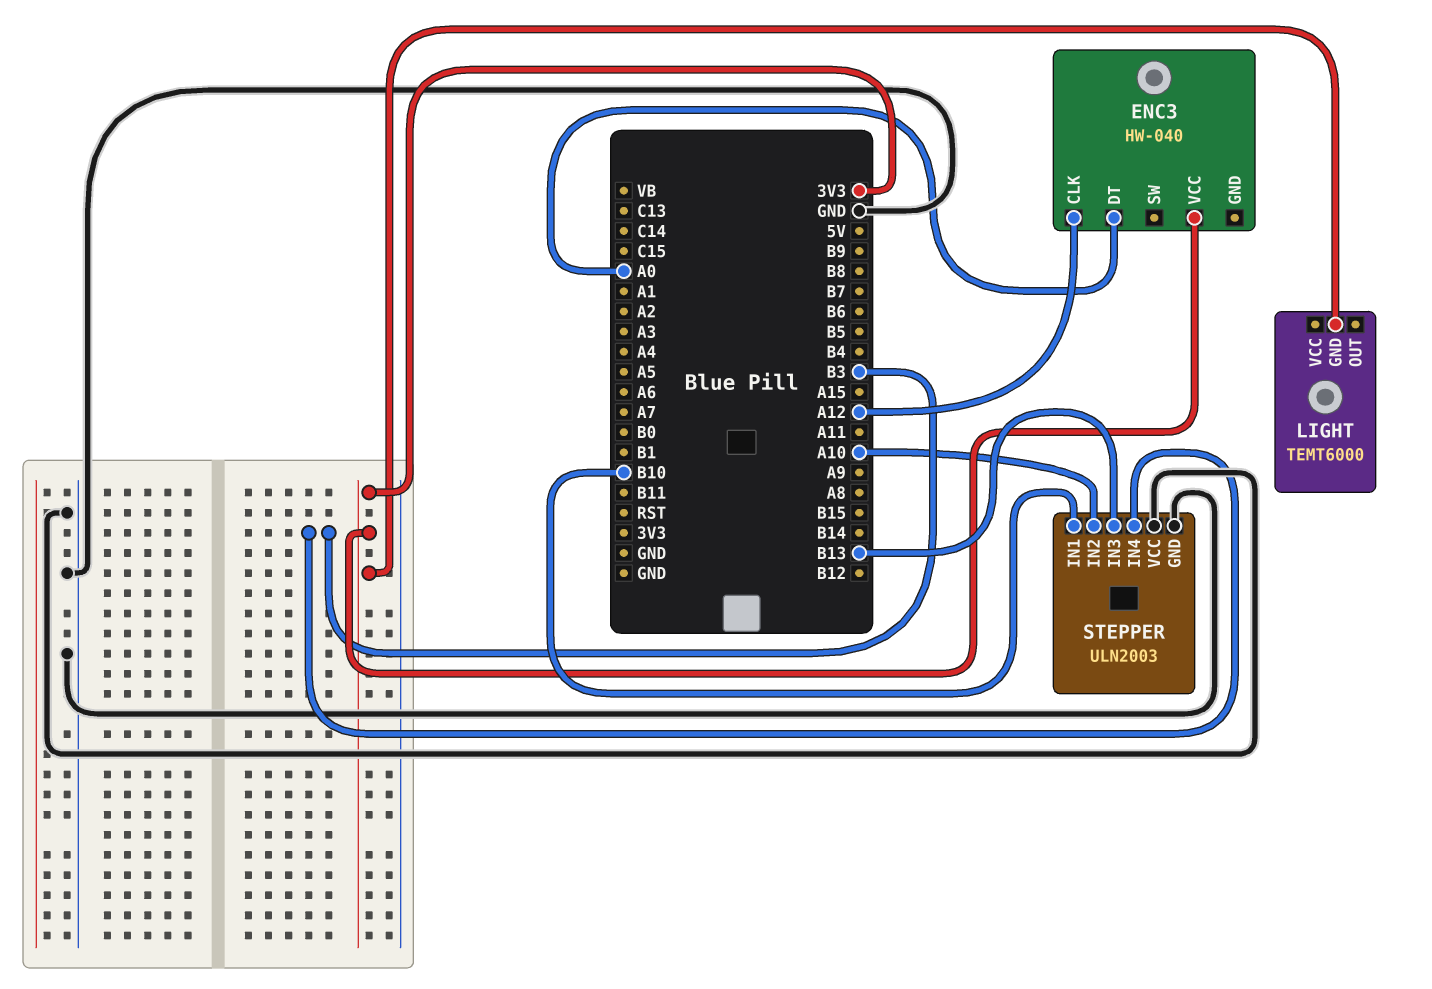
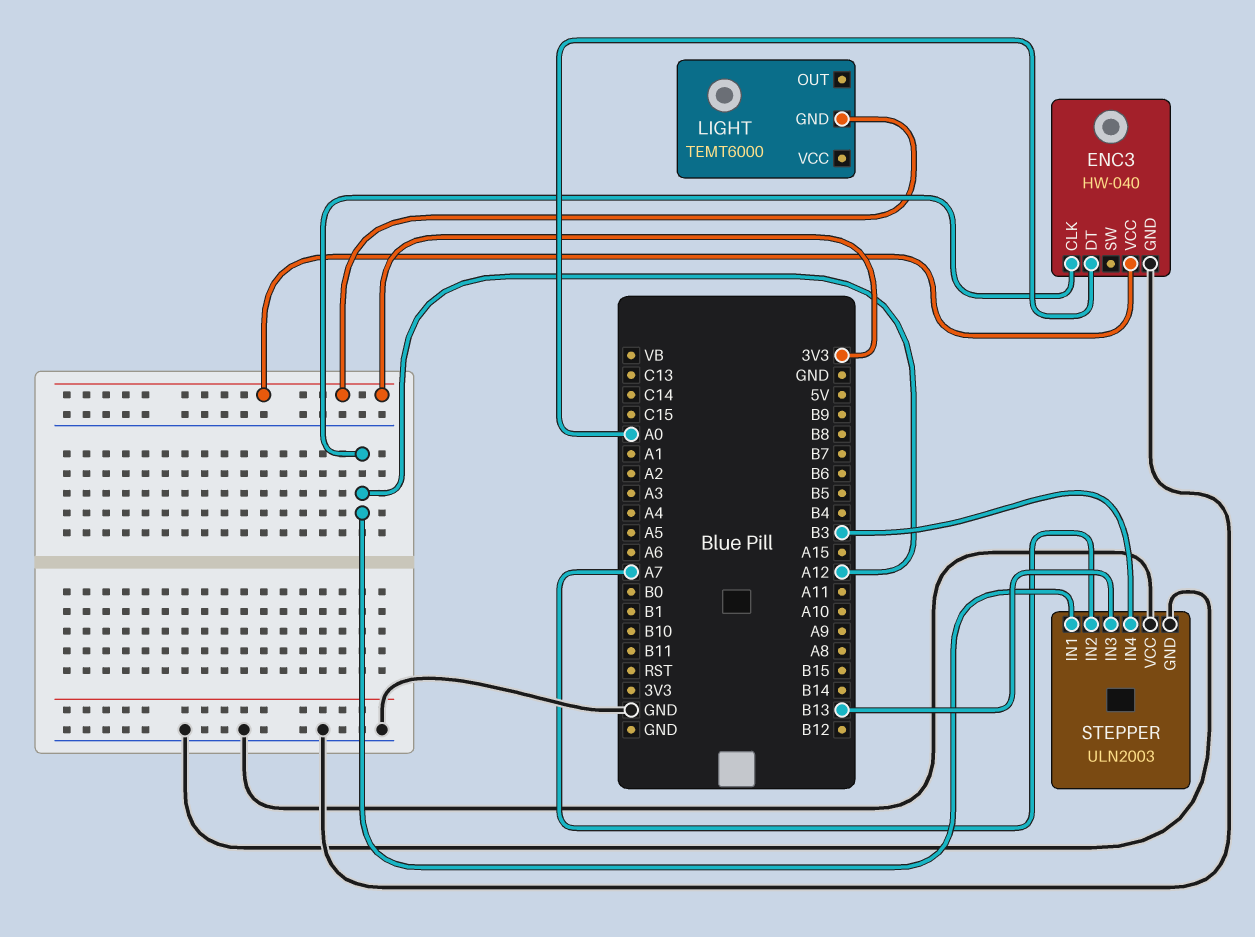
ENC3 pin GND: none -> GND
STEPPER pin IN1: B10 -> A12
STEPPER pin IN2: A10 -> A7

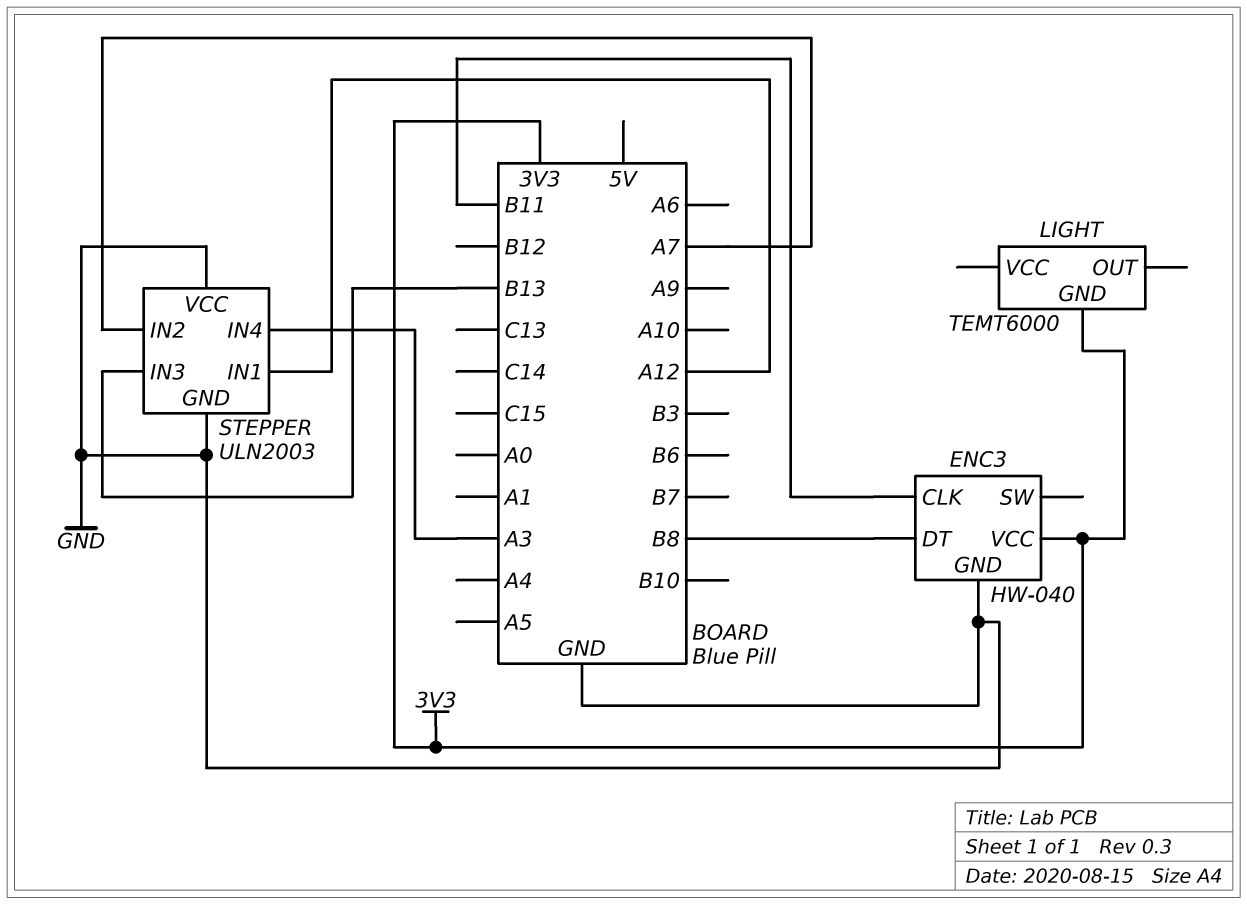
ENC3 pin CLK: A12 -> B11
ENC3 pin DT: A0 -> B8
STEPPER pin IN4: B3 -> A3

